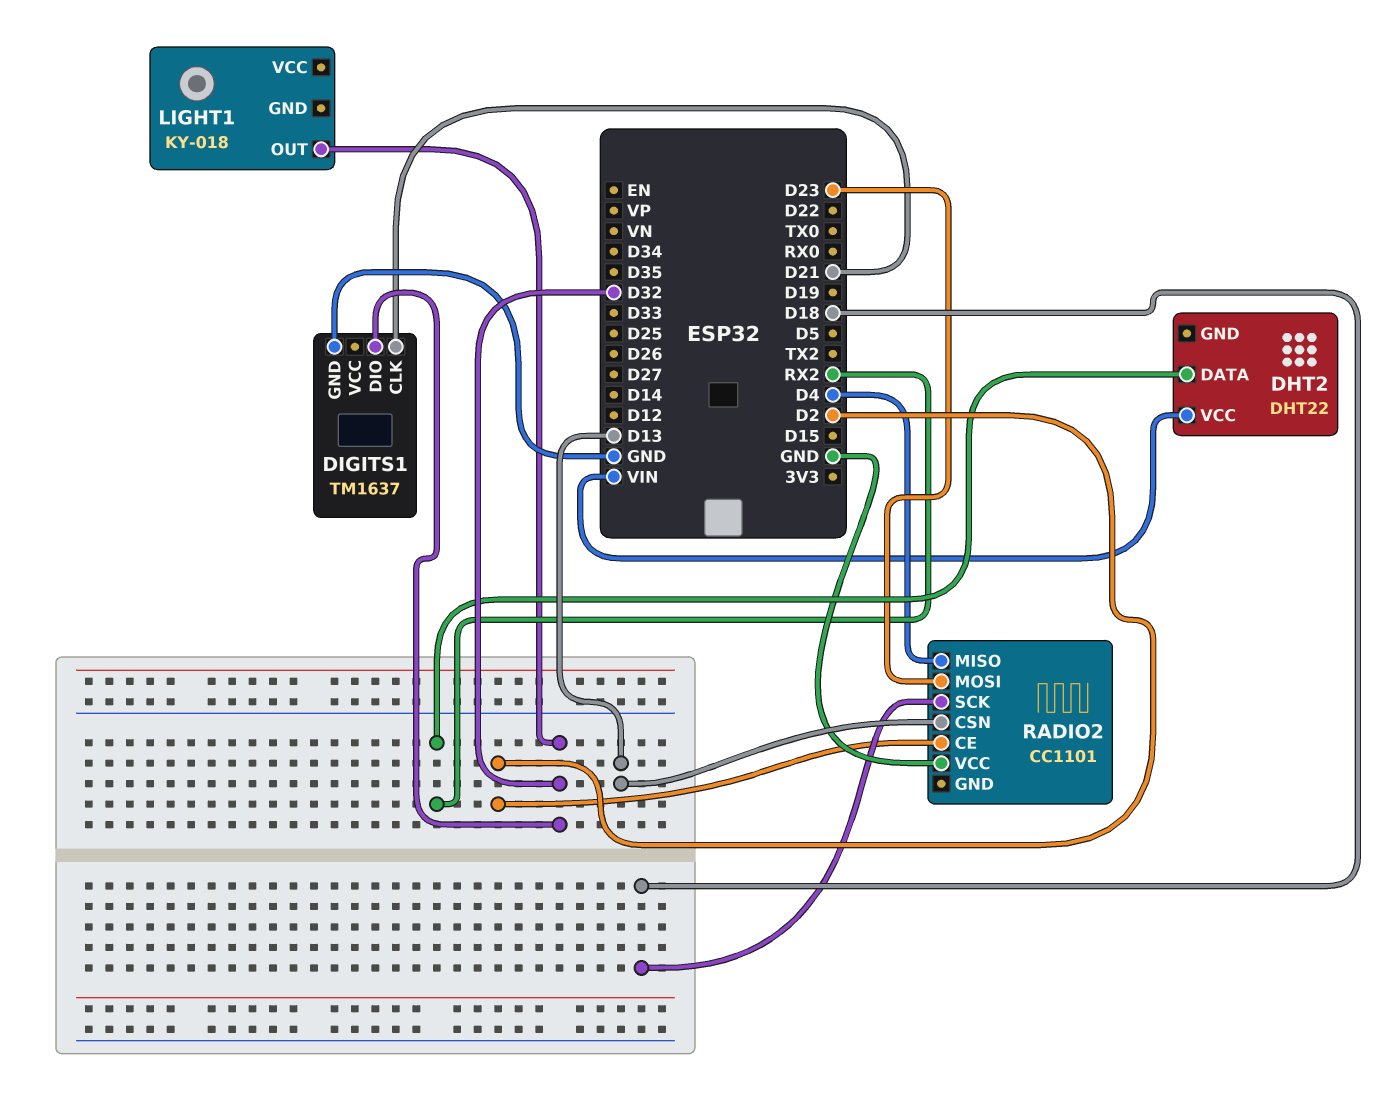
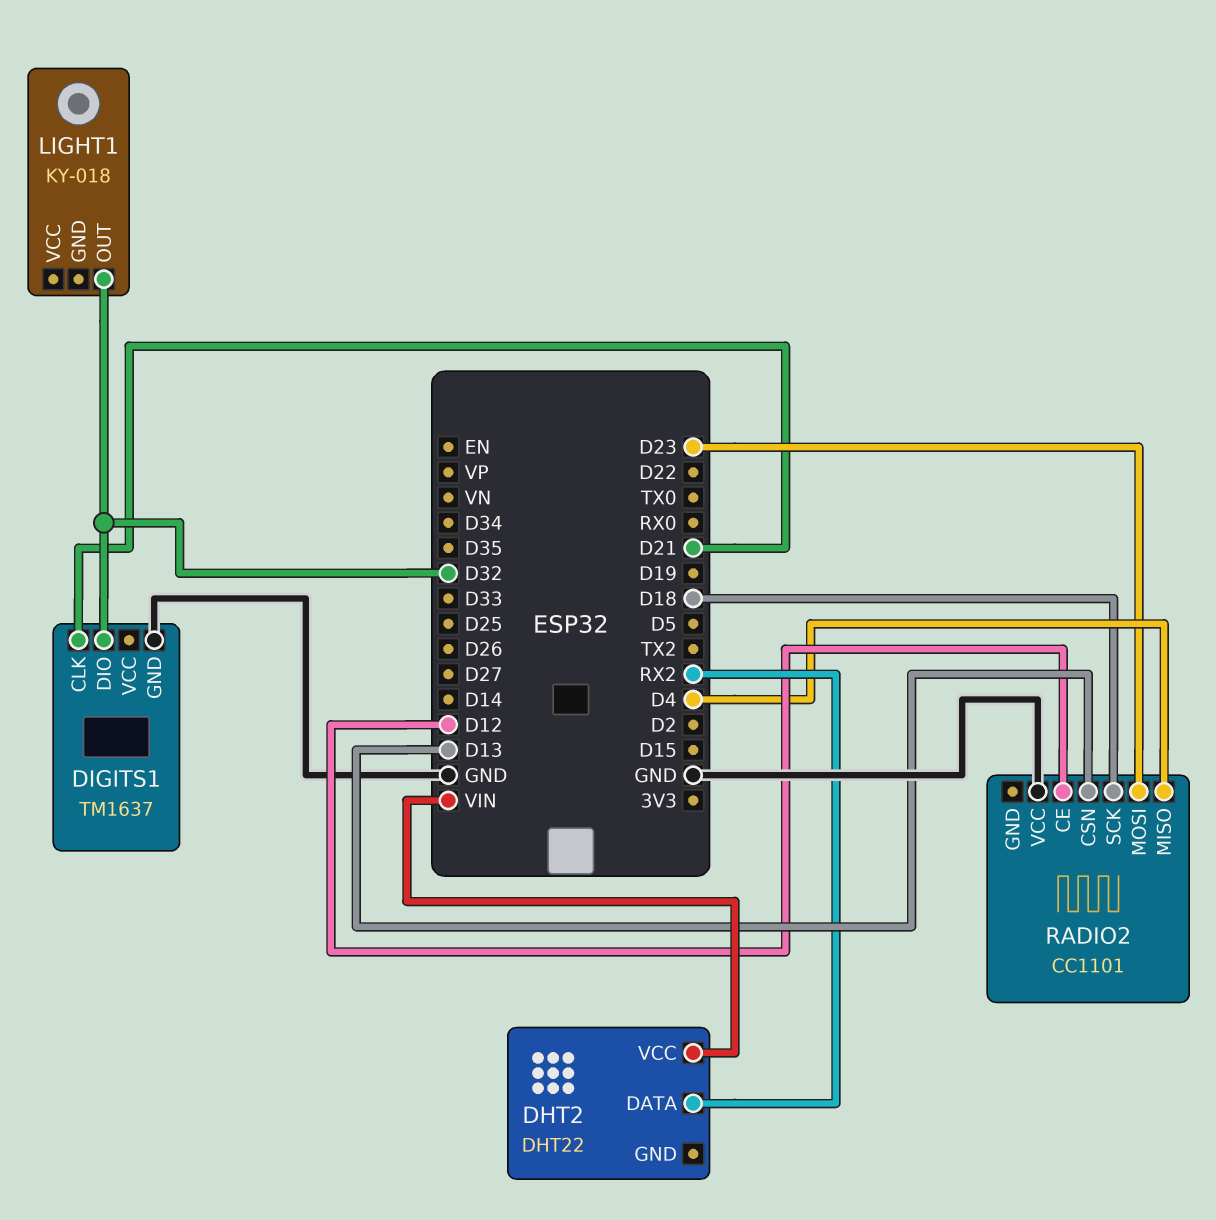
RADIO2 pin CE: D2 -> D12

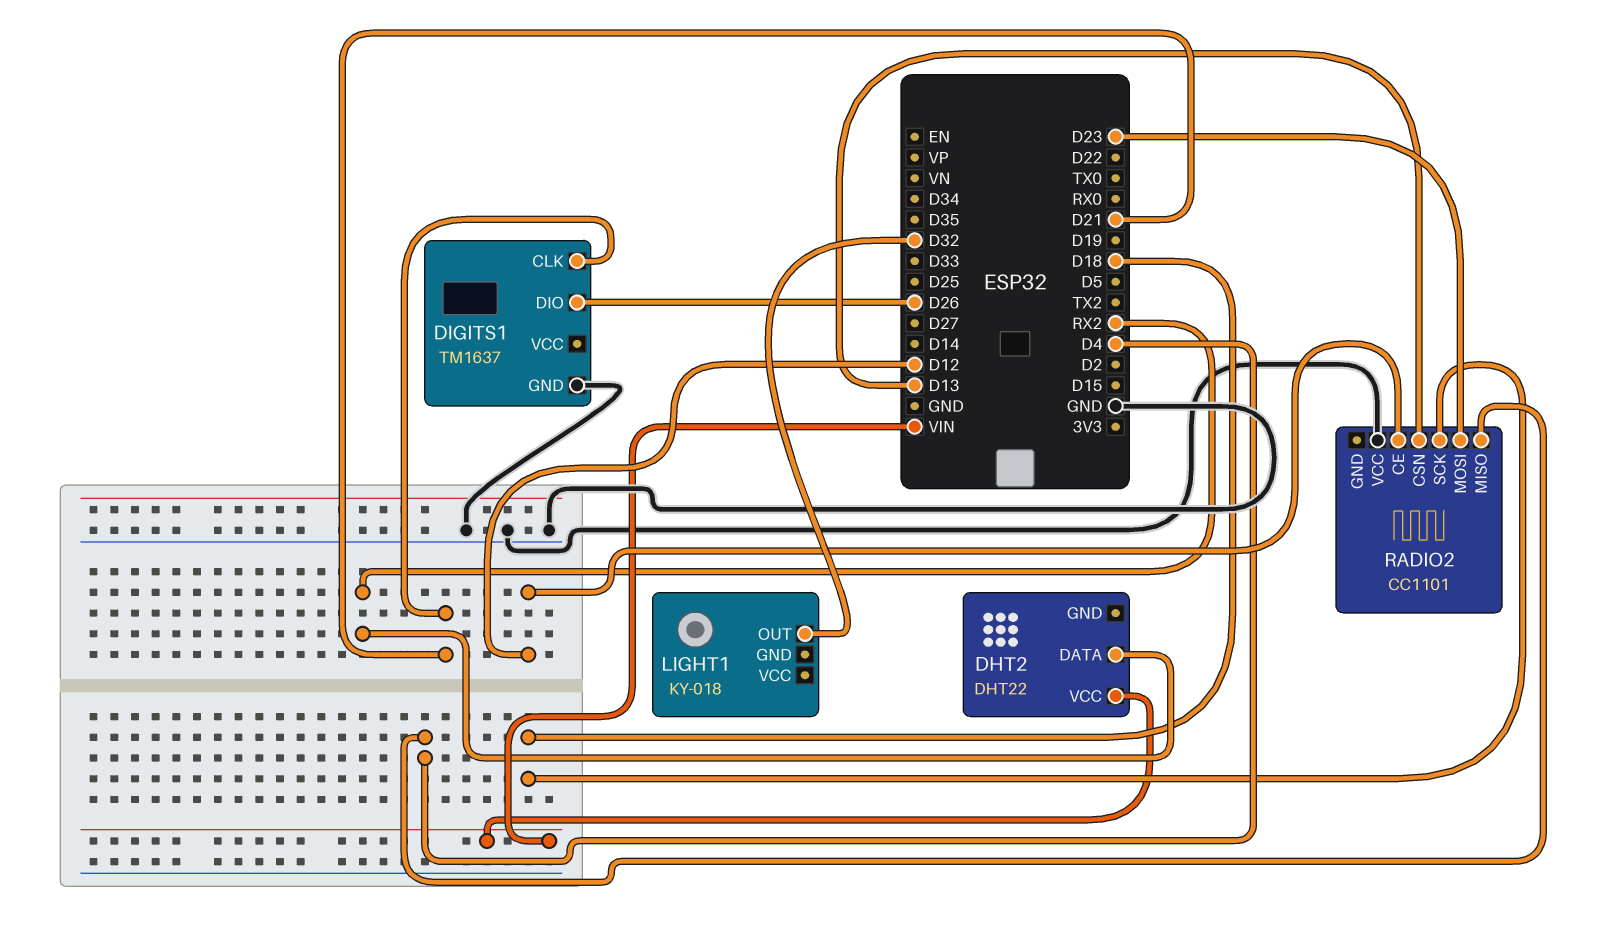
DIGITS1 pin DIO: D32 -> D26

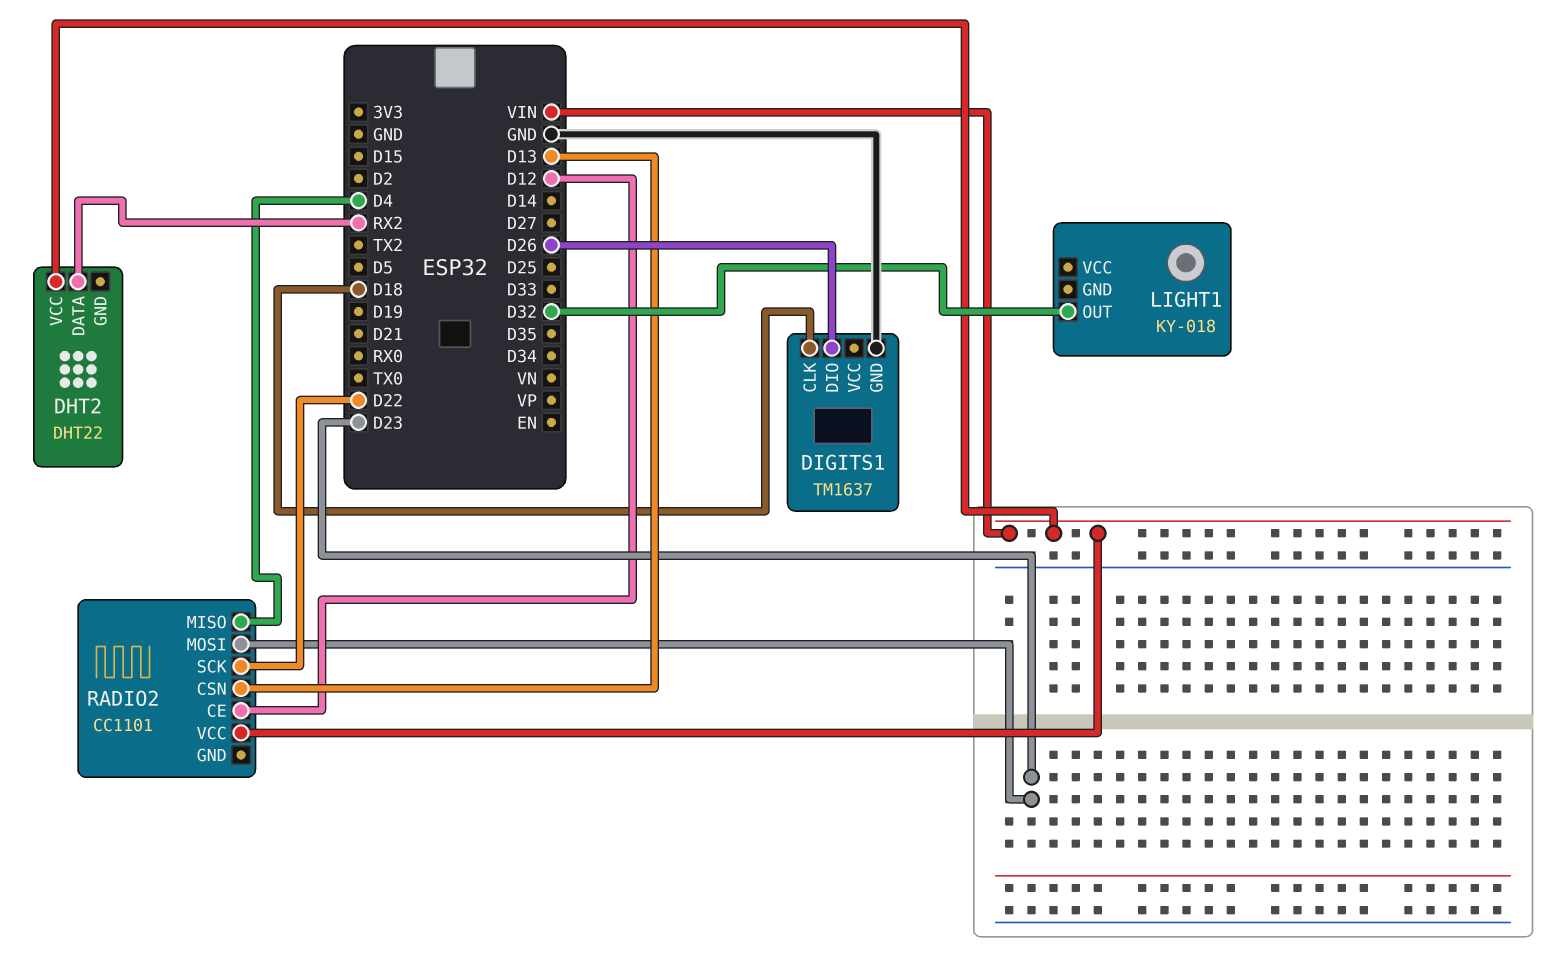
DIGITS1 pin CLK: D21 -> D18
RADIO2 pin SCK: D18 -> D22
RADIO2 pin VCC: GND -> VIN

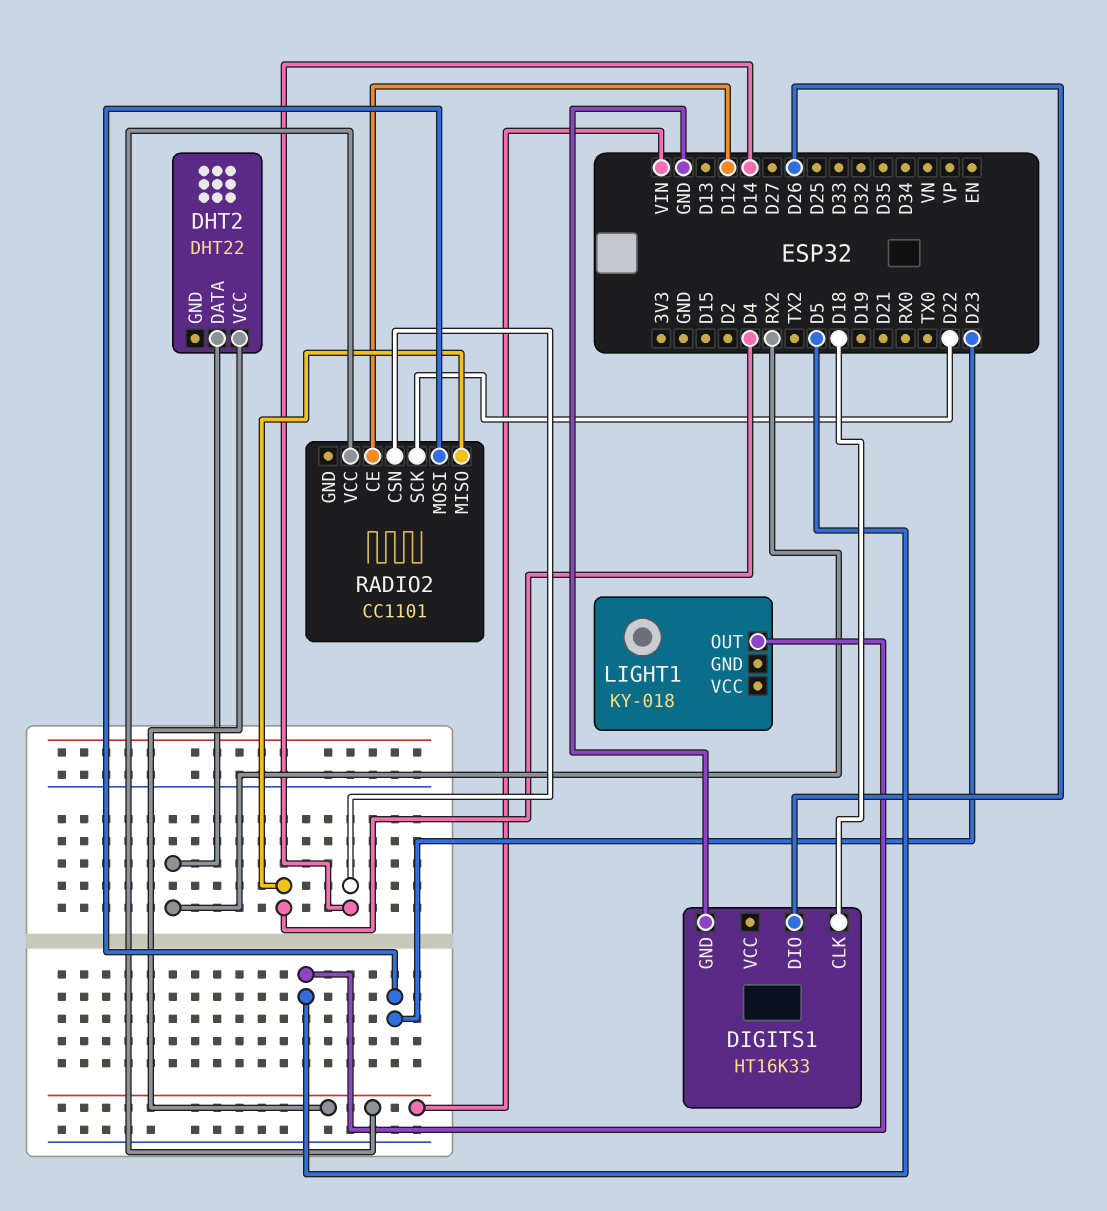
DIGITS1: TM1637 -> HT16K33
LIGHT1 pin OUT: D32 -> D5
RADIO2 pin CSN: D13 -> D14

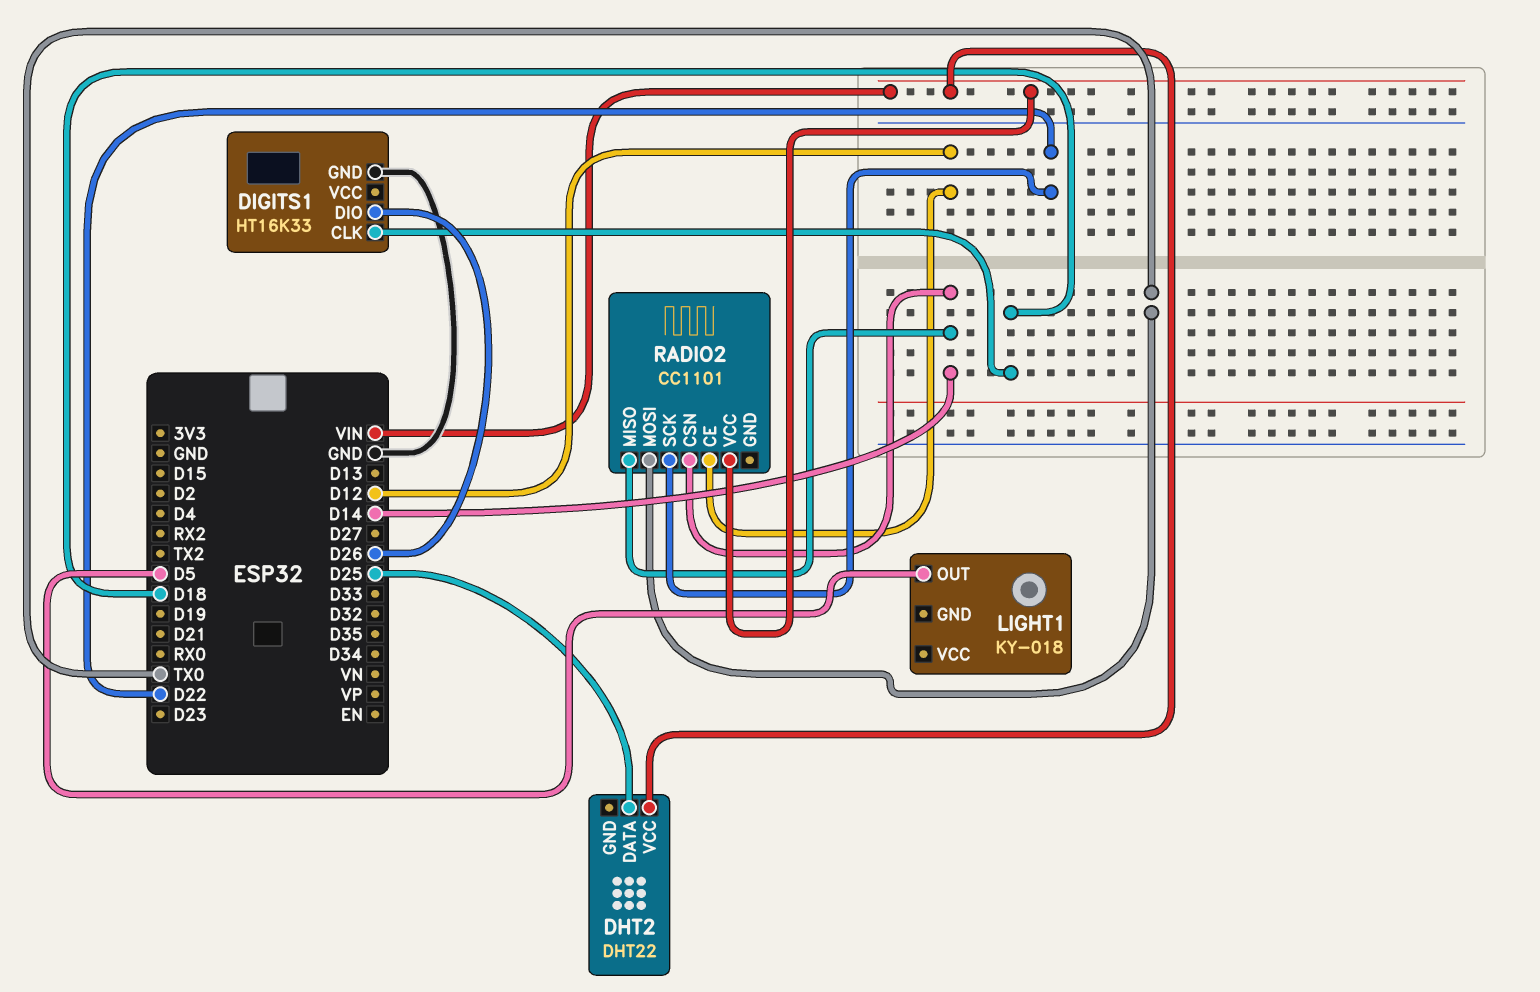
DHT2 pin DATA: RX2 -> D25
RADIO2 pin MISO: D4 -> D14
RADIO2 pin MOSI: D23 -> TX0

